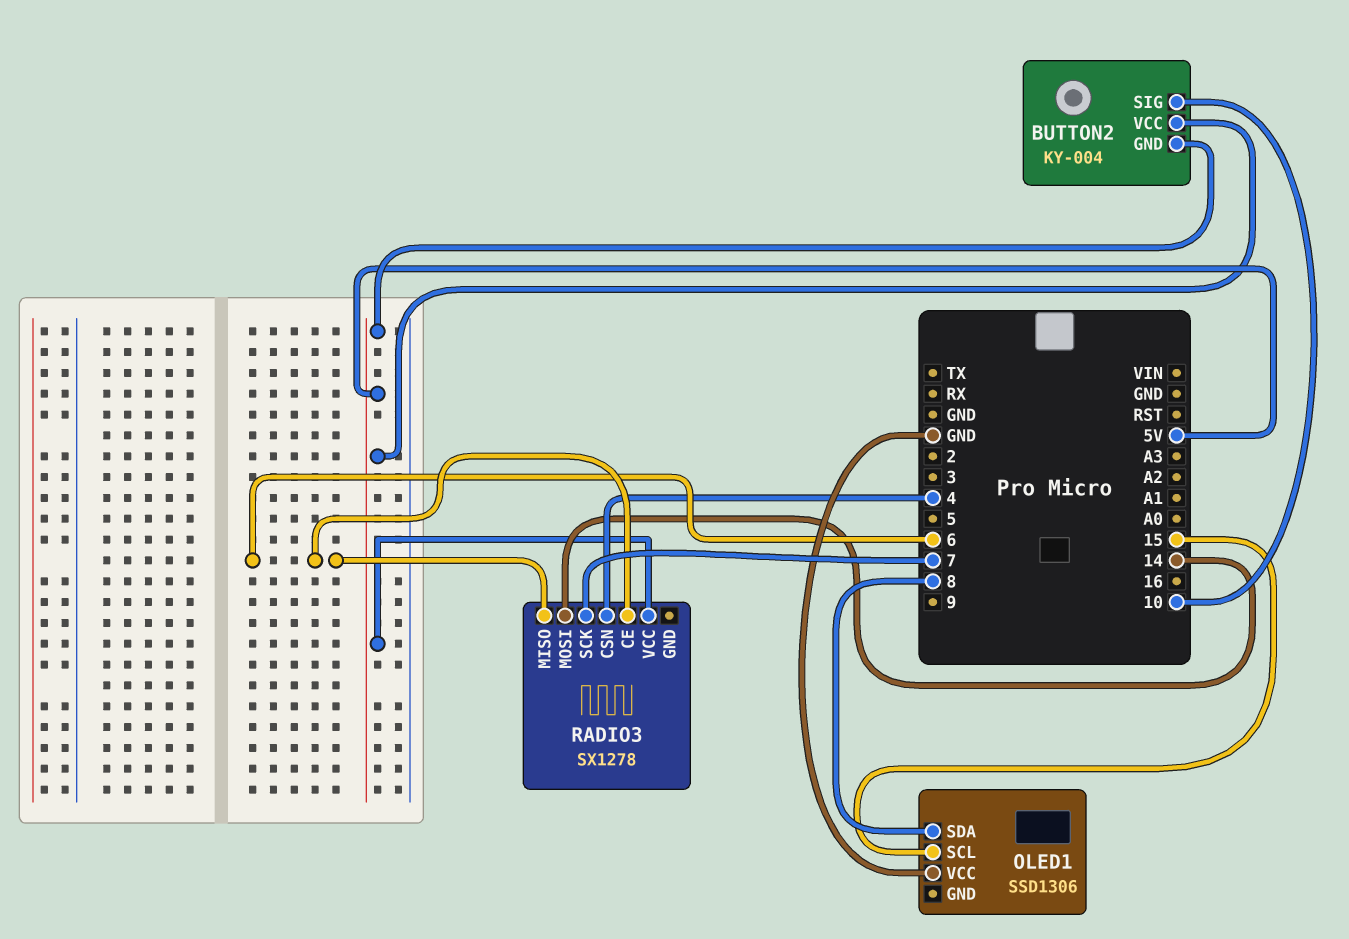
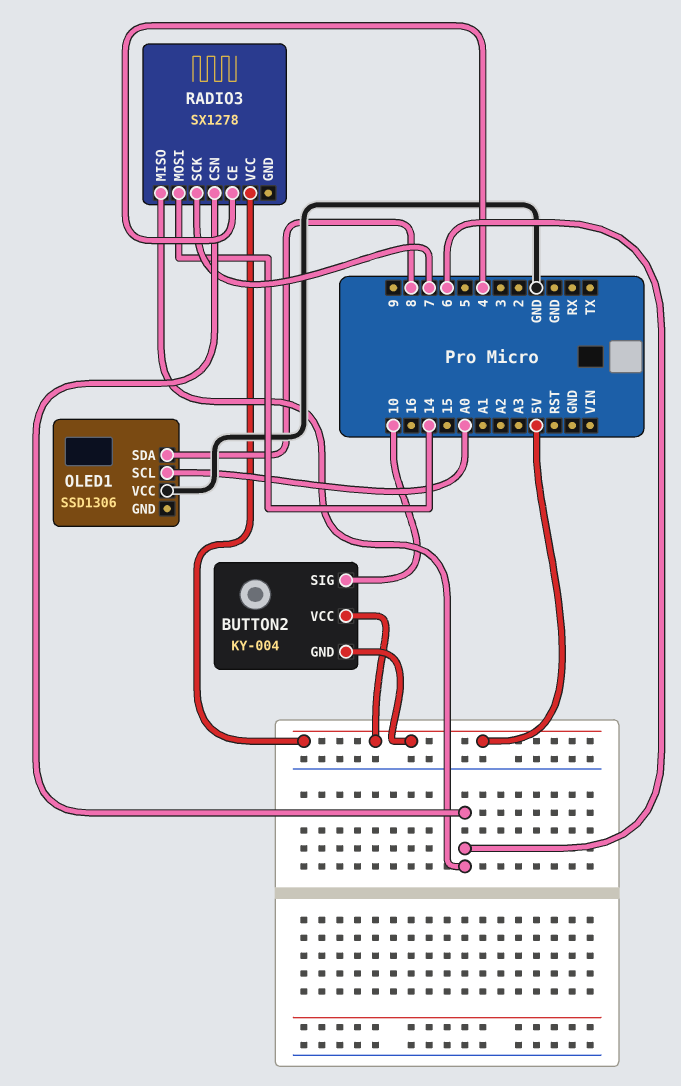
OLED1 pin SCL: 15 -> A0
RADIO3 pin CE: 6 -> 4
RADIO3 pin CSN: 4 -> 6

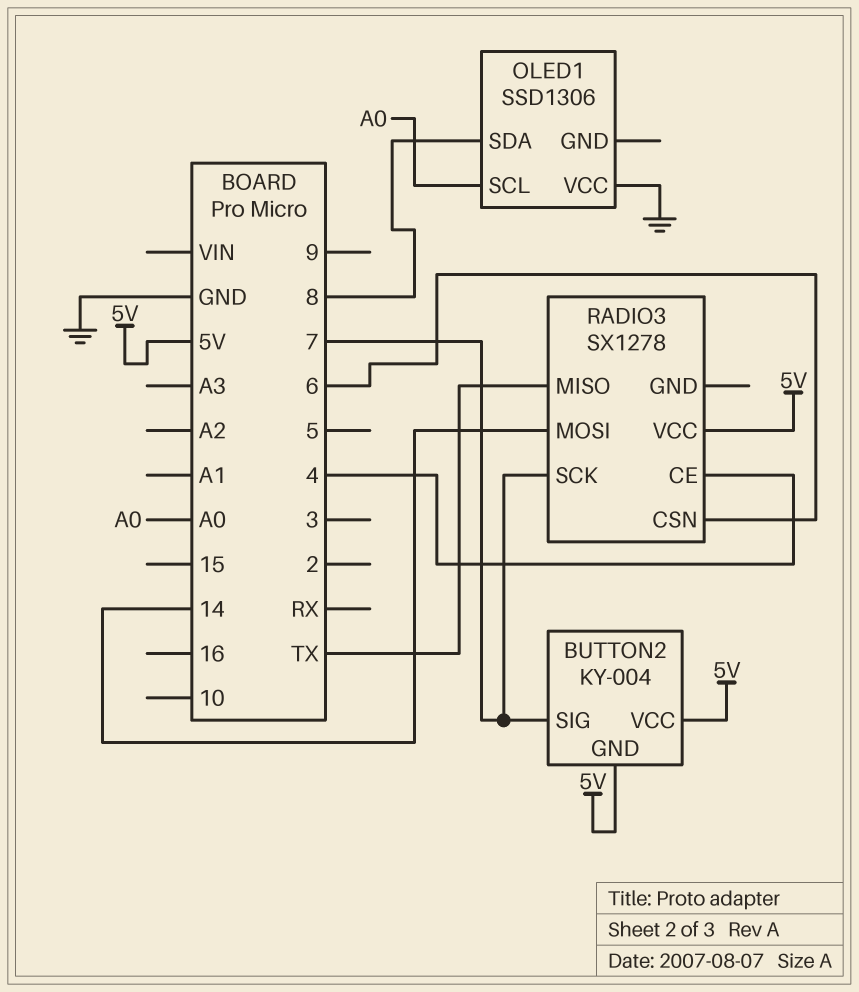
BUTTON2 pin SIG: 10 -> 7
RADIO3 pin MISO: 6 -> TX

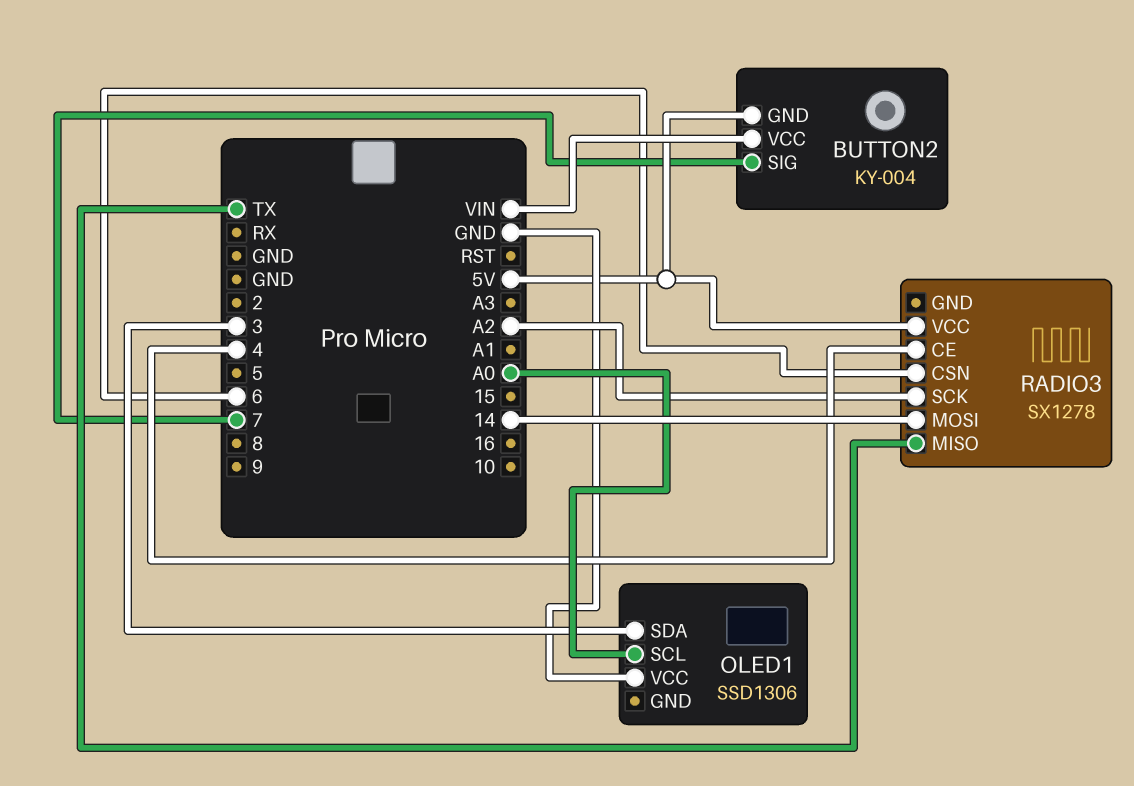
BUTTON2 pin VCC: 5V -> VIN
OLED1 pin SDA: 8 -> 3
RADIO3 pin SCK: 7 -> A2

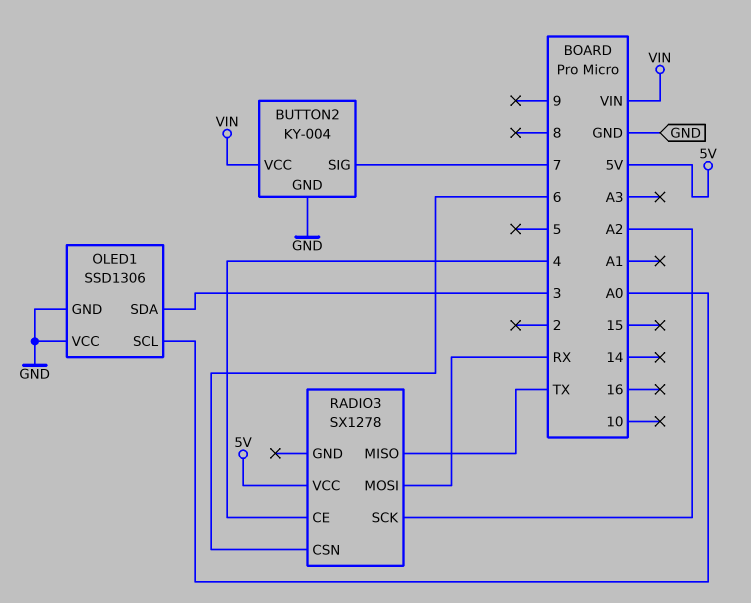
BUTTON2 pin GND: 5V -> GND
OLED1 pin GND: none -> GND
RADIO3 pin MOSI: 14 -> RX

